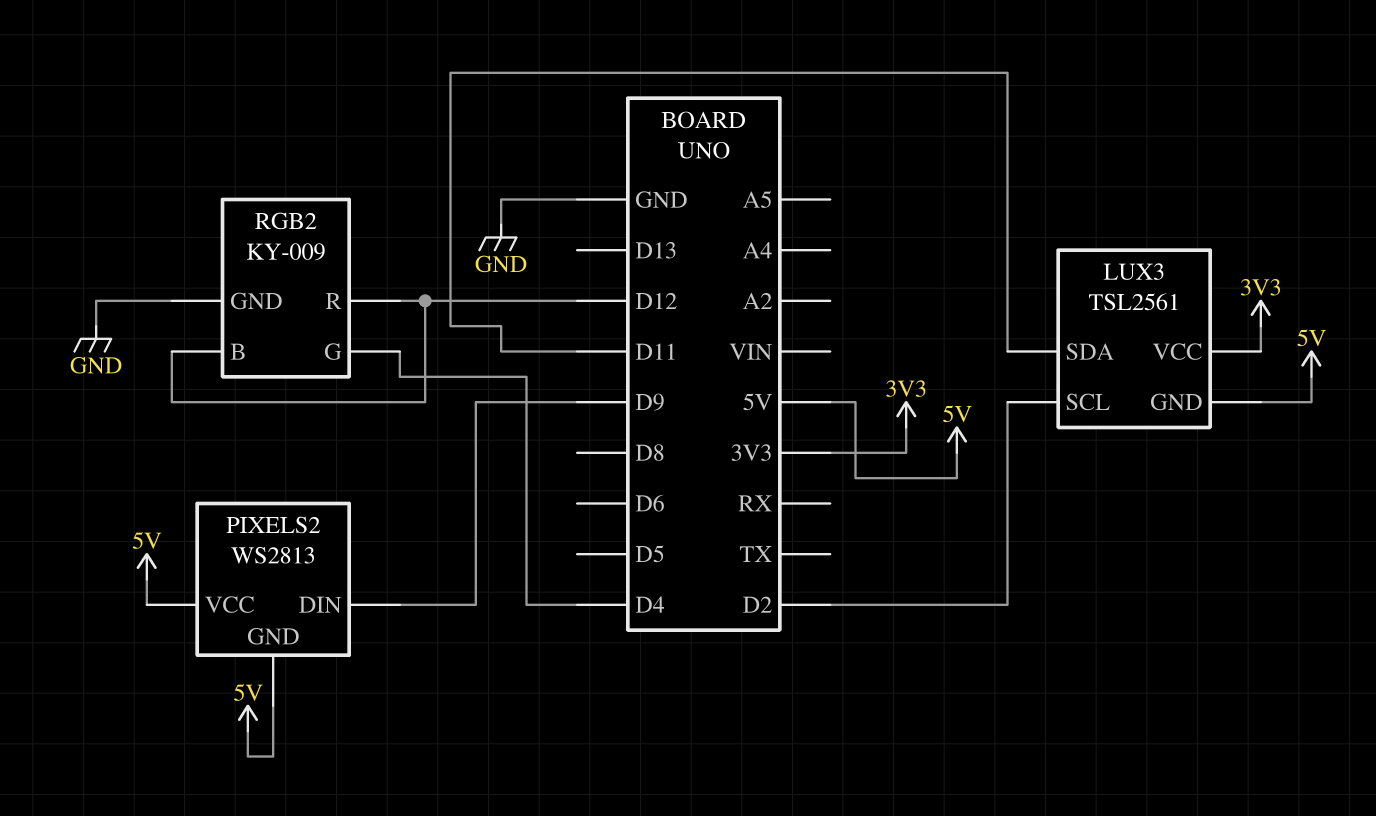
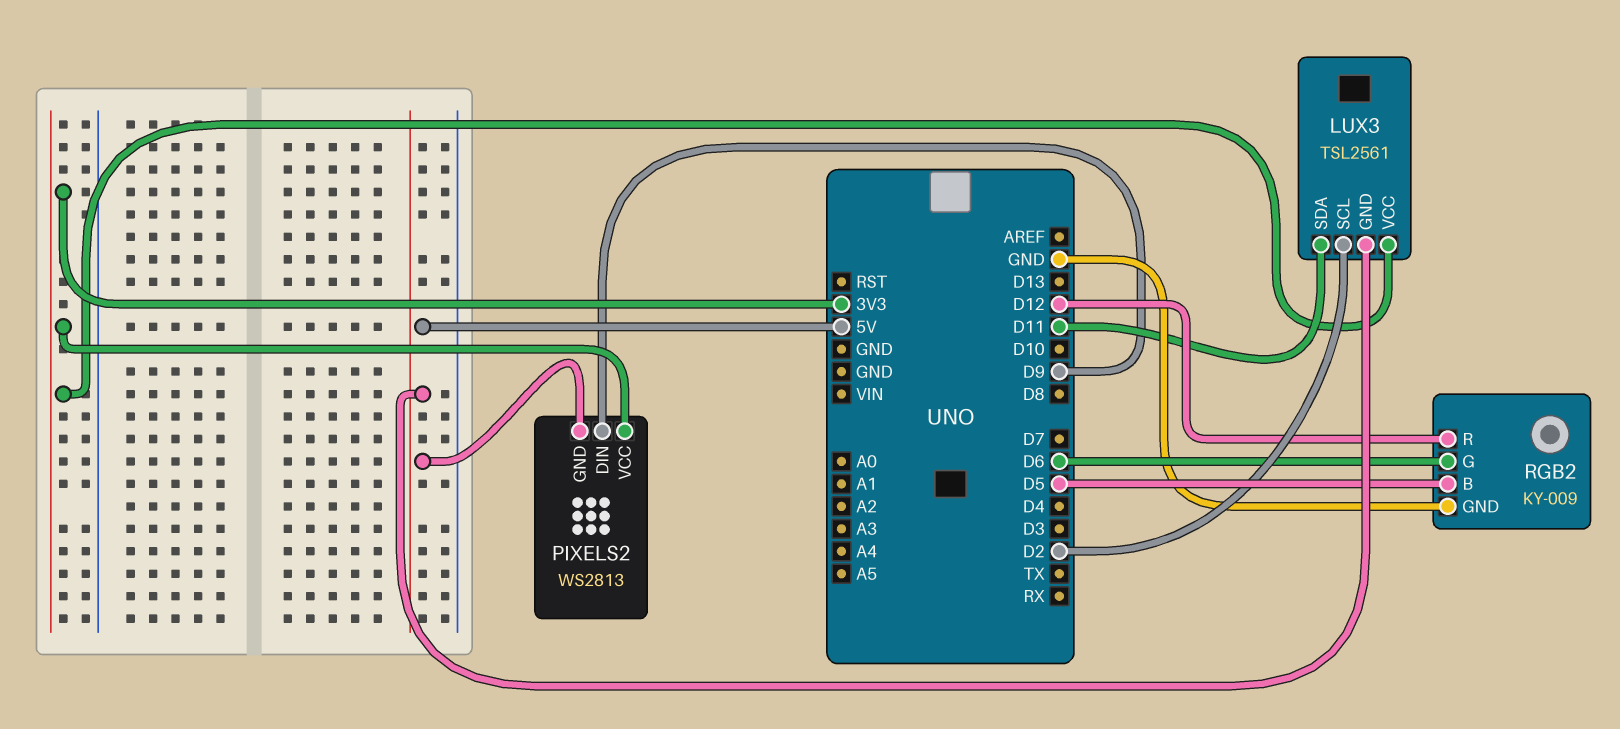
PIXELS2 pin VCC: 5V -> 3V3
RGB2 pin B: D12 -> D5
RGB2 pin G: D4 -> D6

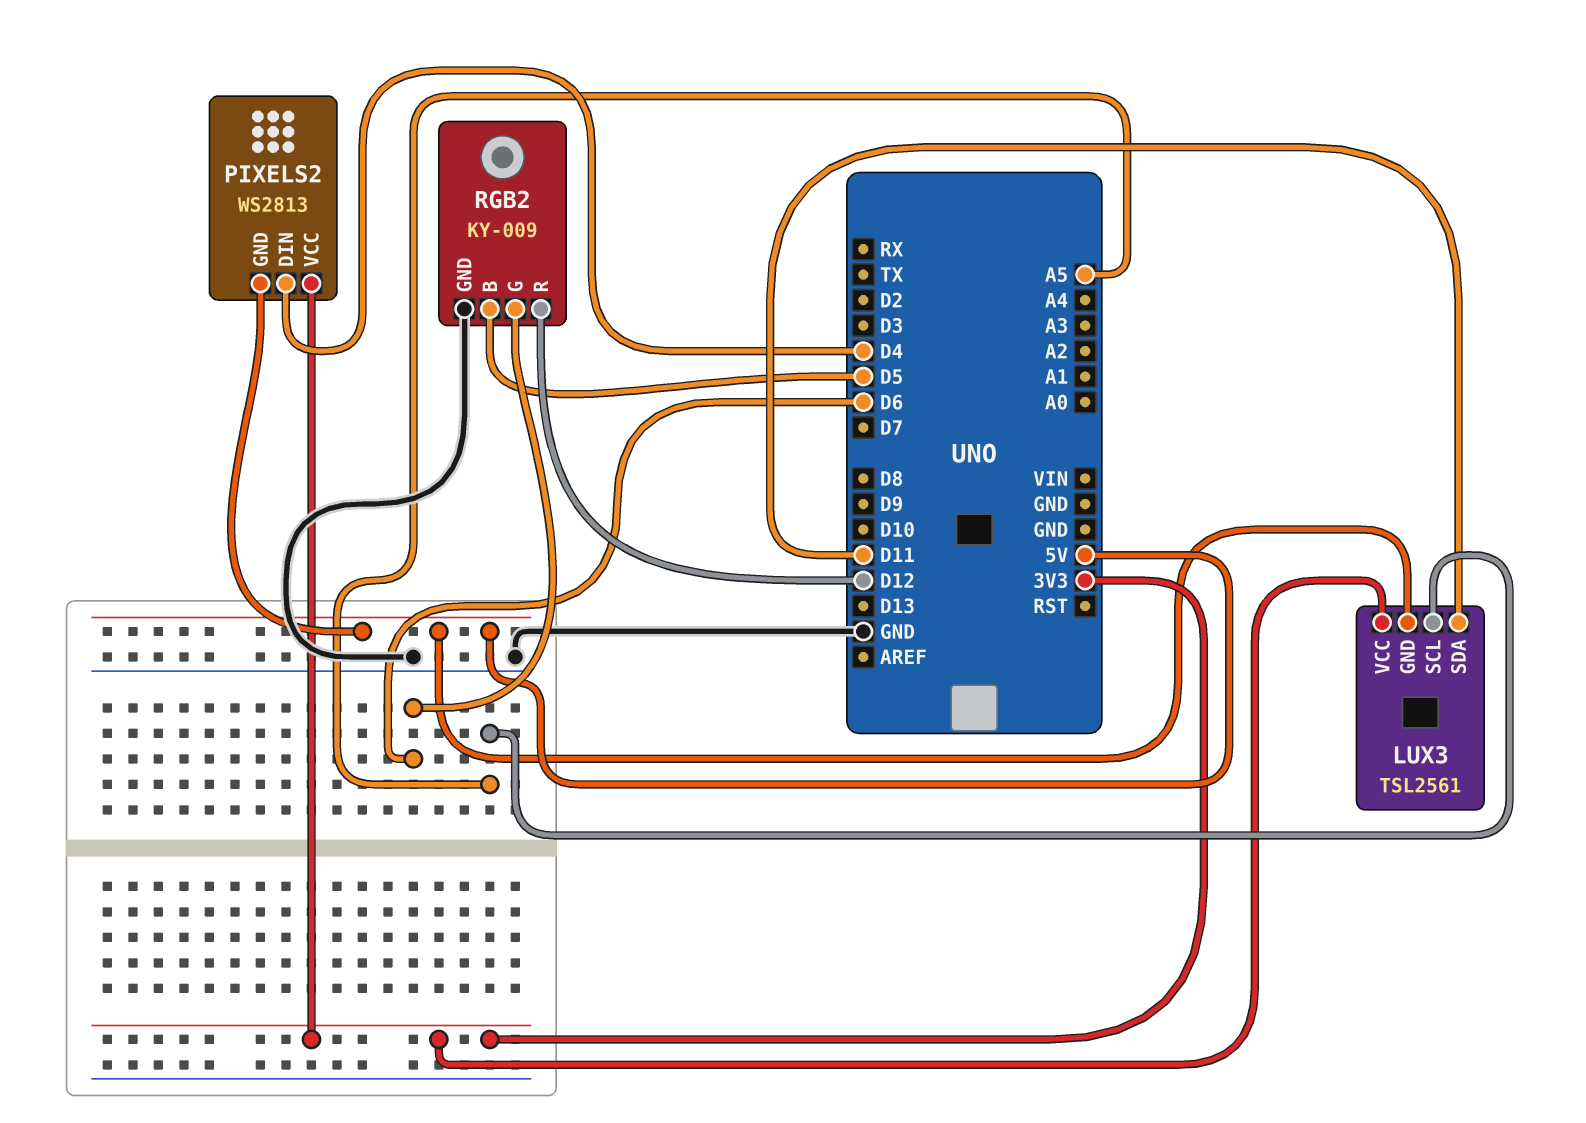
LUX3 pin SCL: D2 -> A5
PIXELS2 pin DIN: D9 -> D4

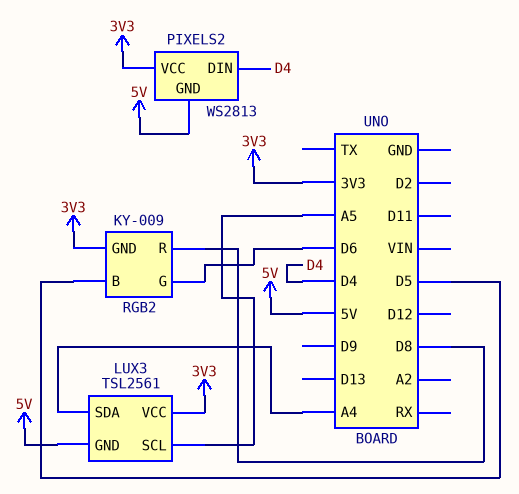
LUX3 pin SDA: D11 -> A4
RGB2 pin GND: GND -> 3V3
RGB2 pin R: D12 -> D8

